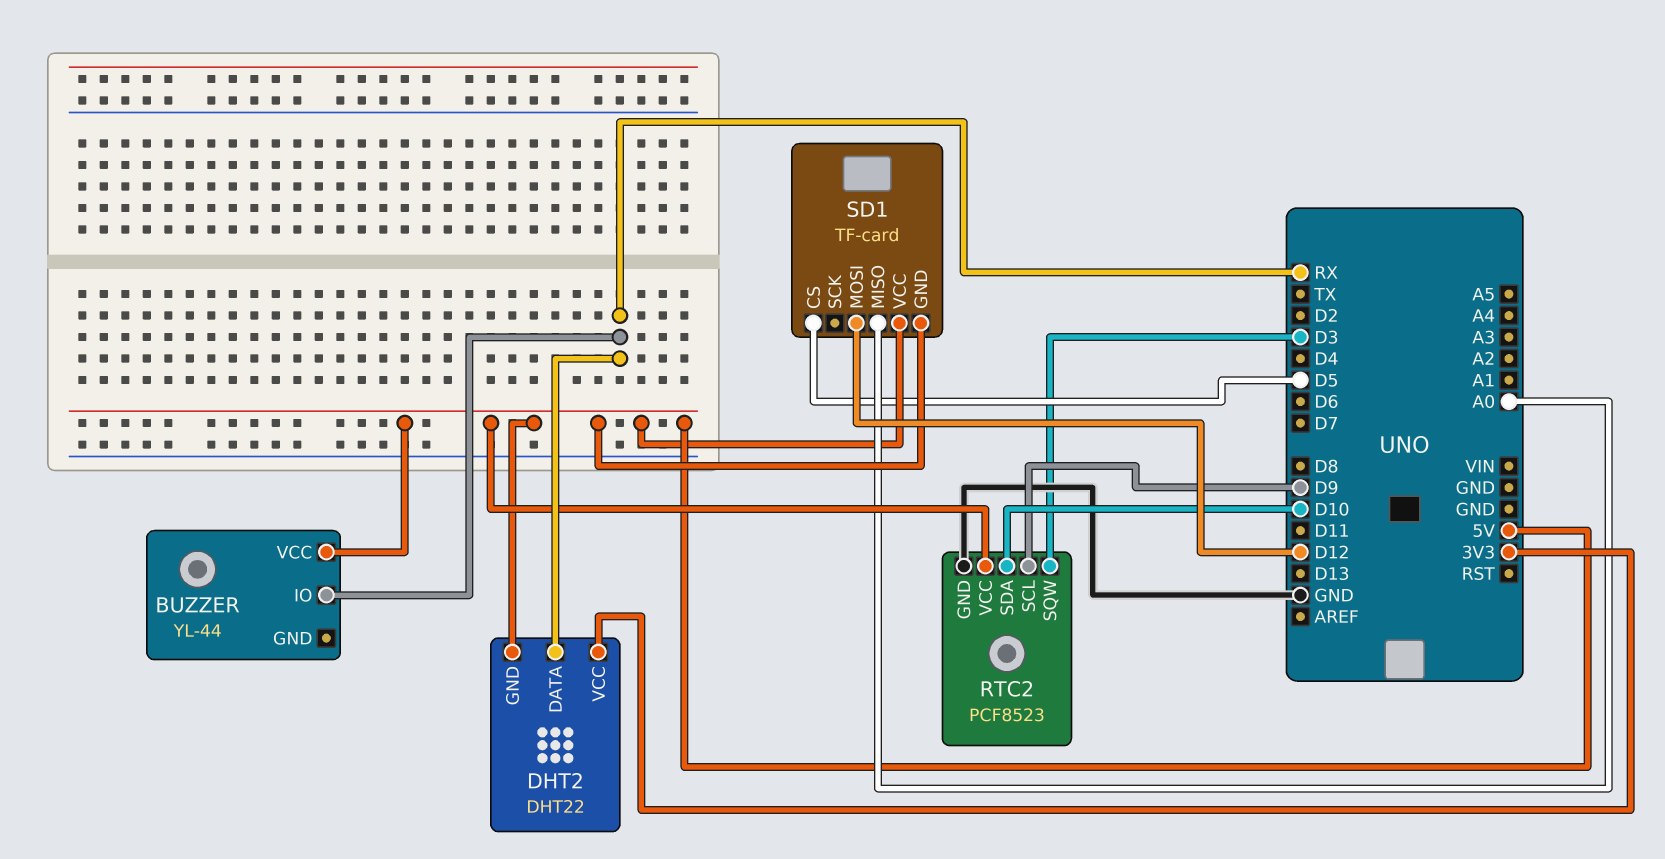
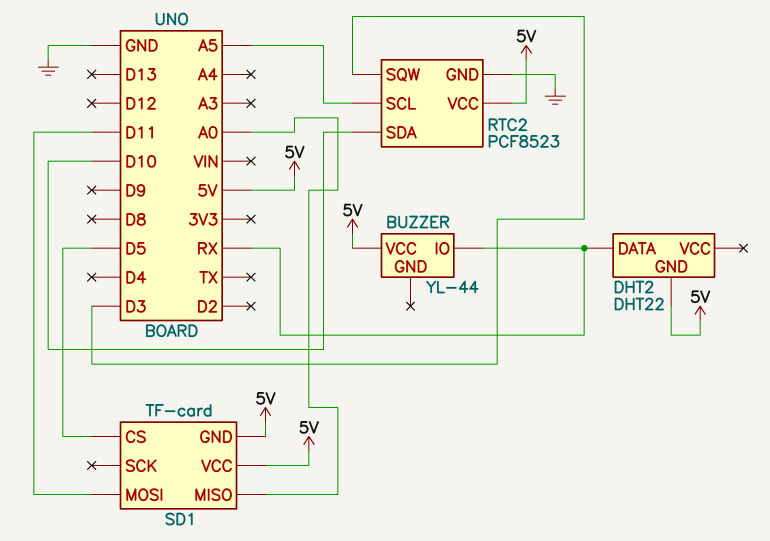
DHT2 pin VCC: 3V3 -> none
RTC2 pin SCL: D9 -> A5
SD1 pin MOSI: D12 -> D11

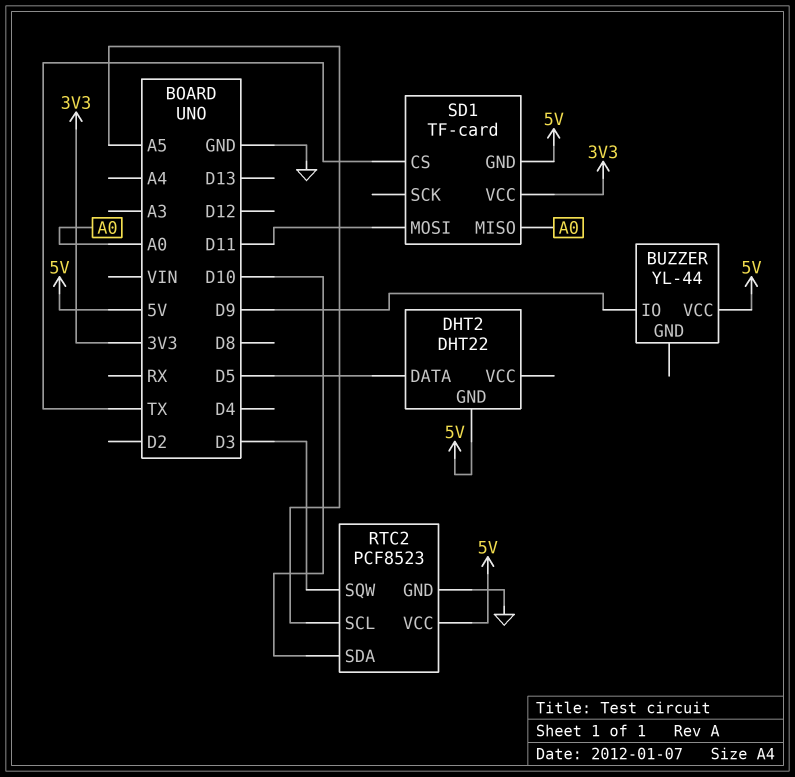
BUZZER pin IO: RX -> D9
DHT2 pin DATA: RX -> D5
SD1 pin CS: D5 -> TX
SD1 pin VCC: 5V -> 3V3

